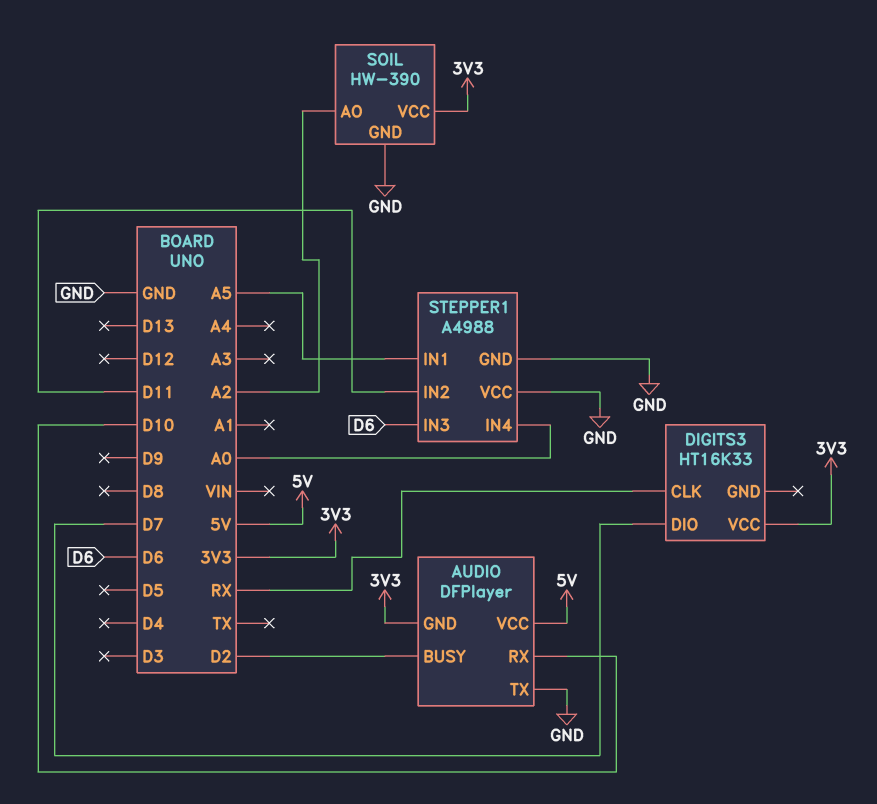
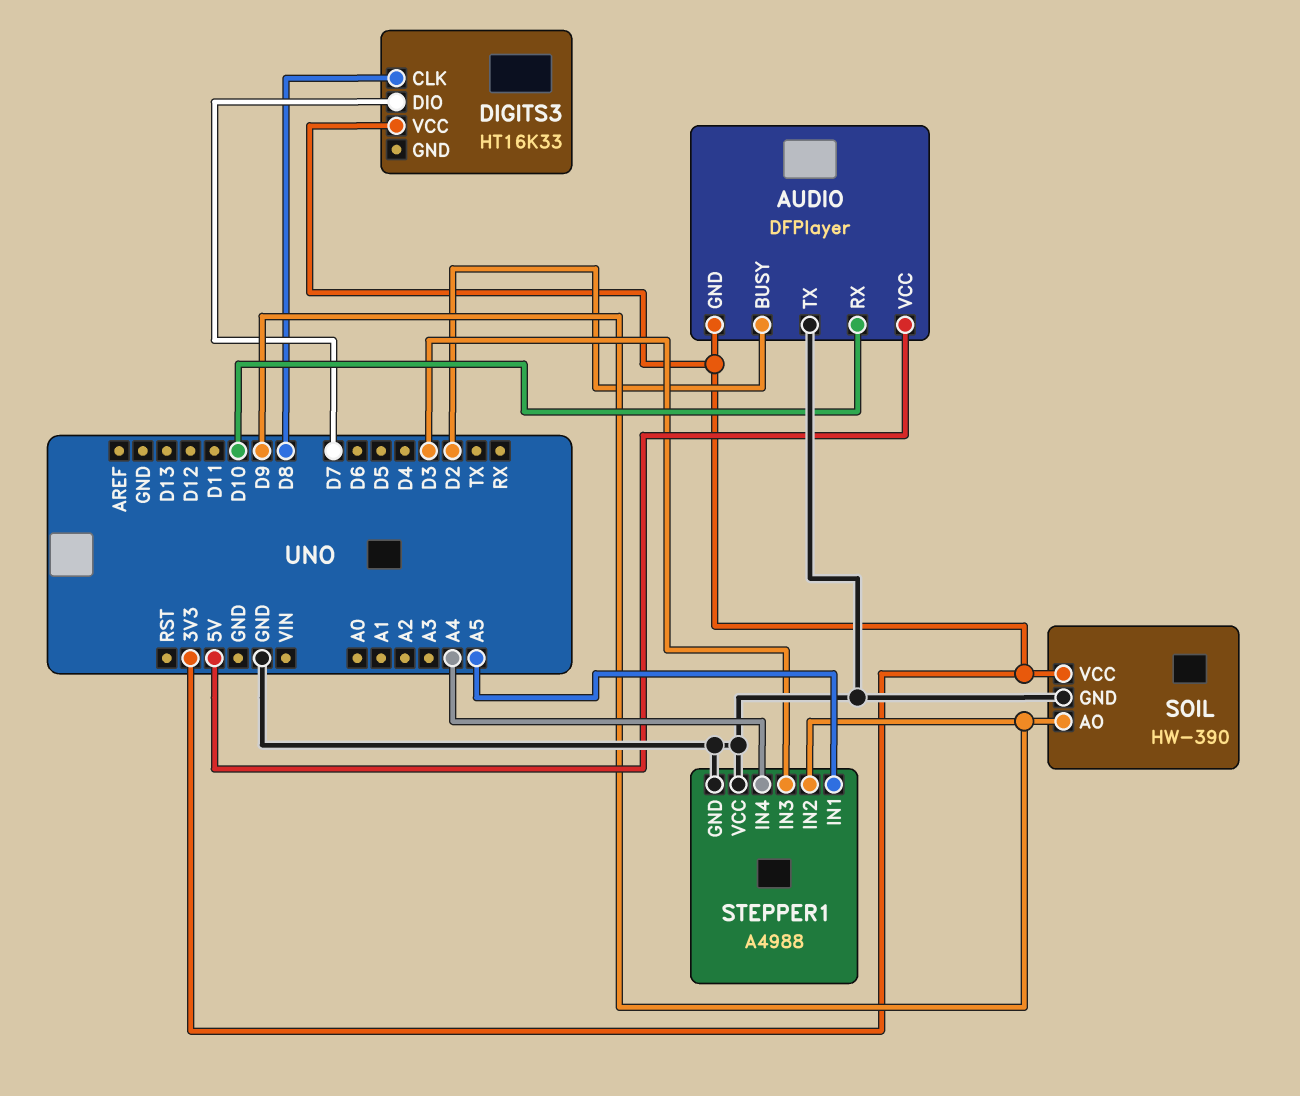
DIGITS3 pin CLK: RX -> D8
SOIL pin AO: A2 -> D9
STEPPER1 pin IN2: D11 -> D9
STEPPER1 pin IN3: D6 -> D3
STEPPER1 pin IN4: A0 -> A4

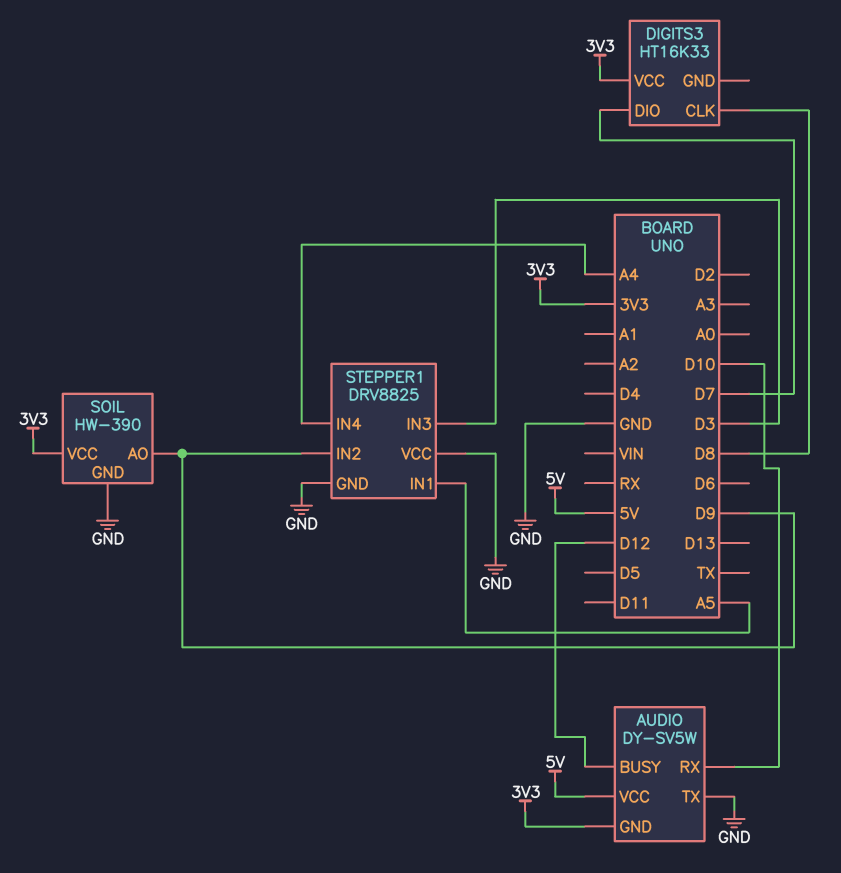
AUDIO: DFPlayer -> DY-SV5W
AUDIO pin BUSY: D2 -> D12
STEPPER1: A4988 -> DRV8825

